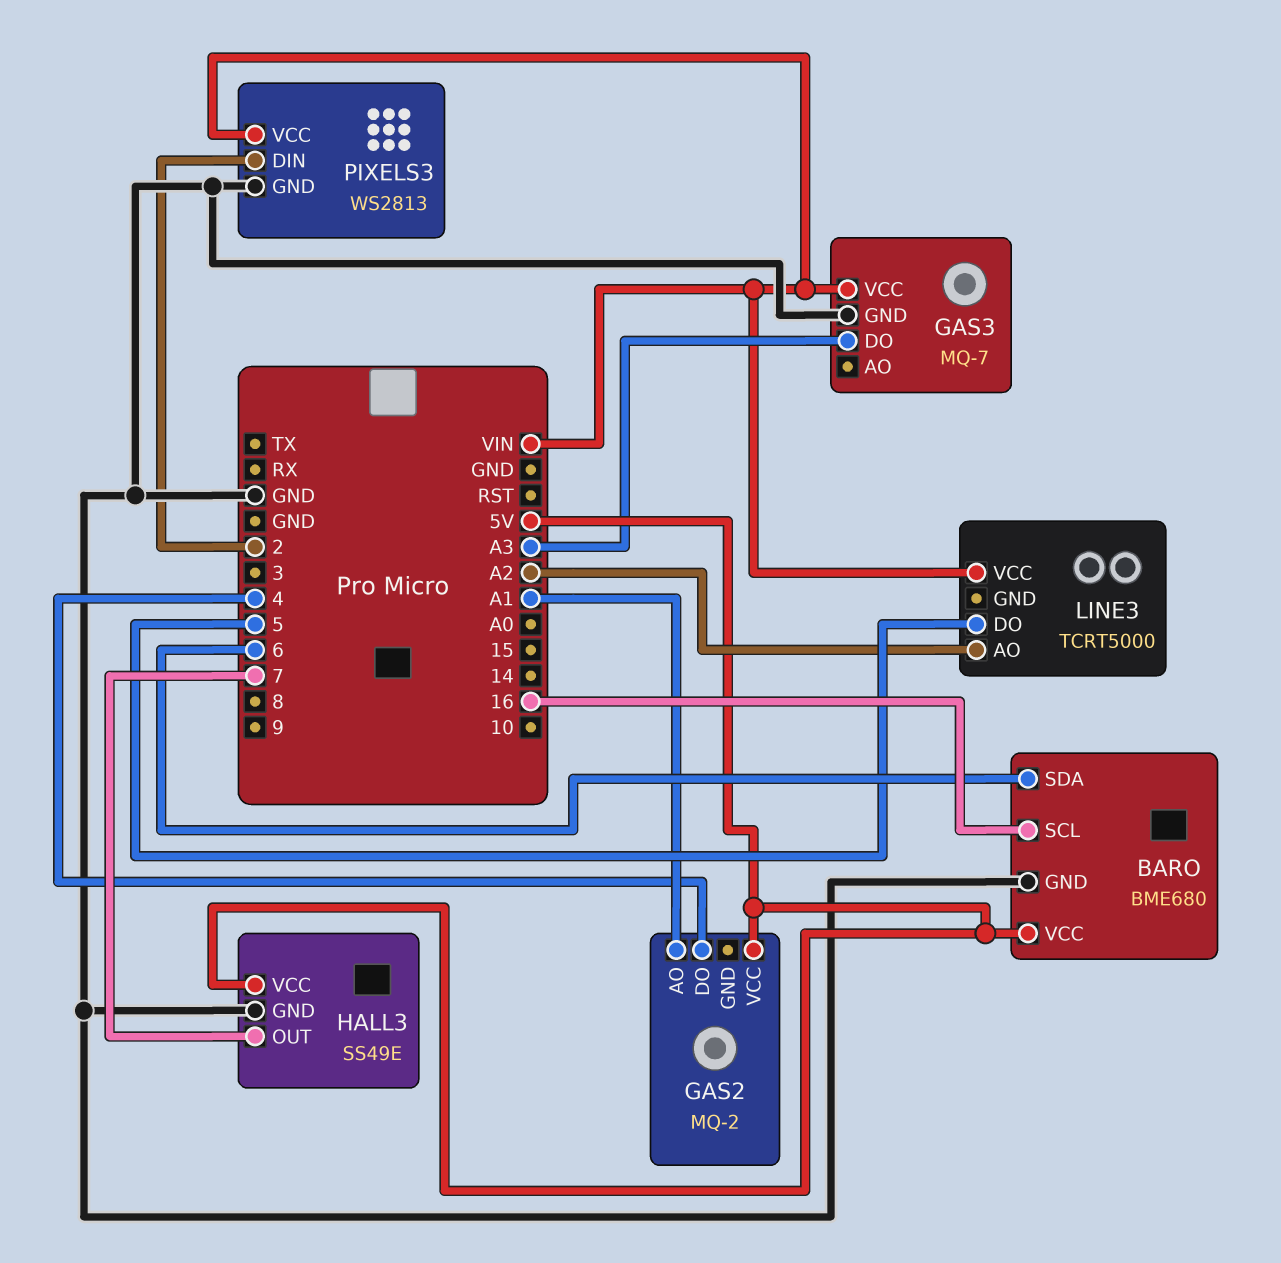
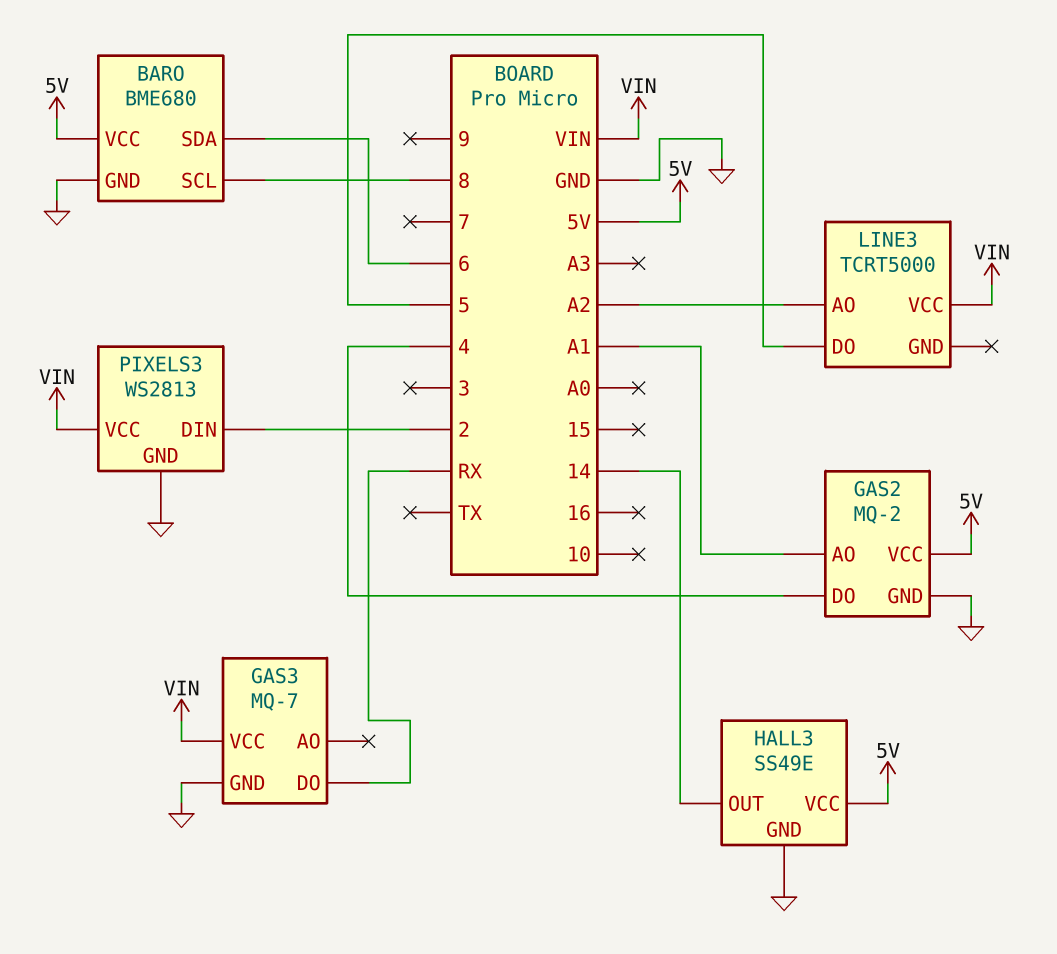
BARO pin SCL: 16 -> 8
GAS2 pin GND: none -> GND
GAS3 pin DO: A3 -> RX
HALL3 pin OUT: 7 -> 14

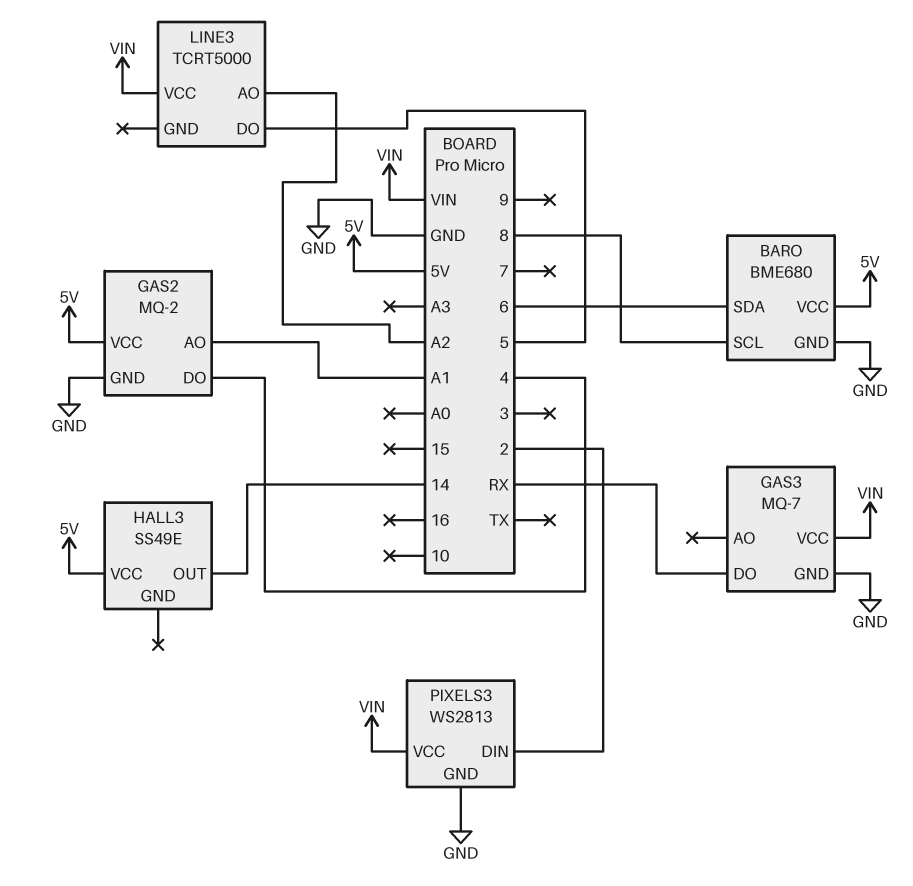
HALL3 pin GND: GND -> none

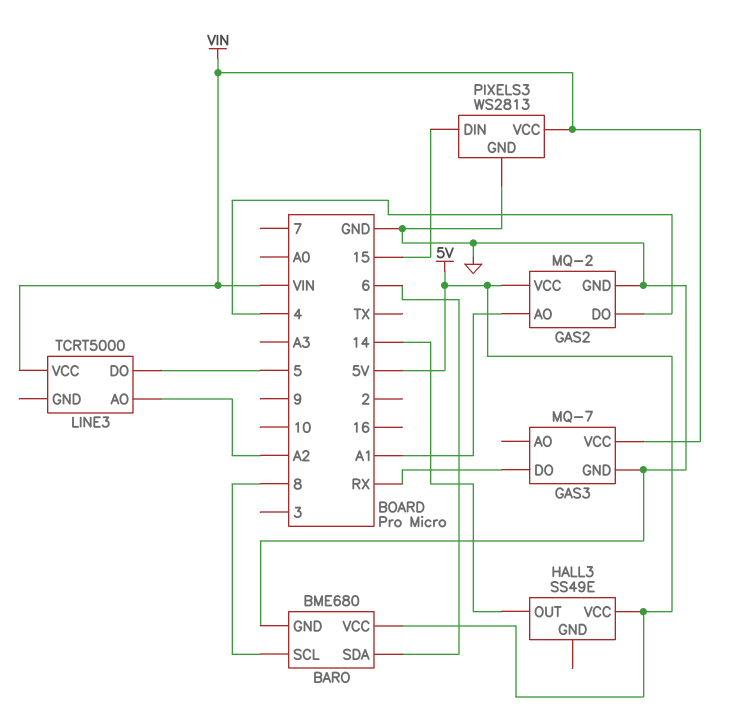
PIXELS3 pin DIN: 2 -> 15

